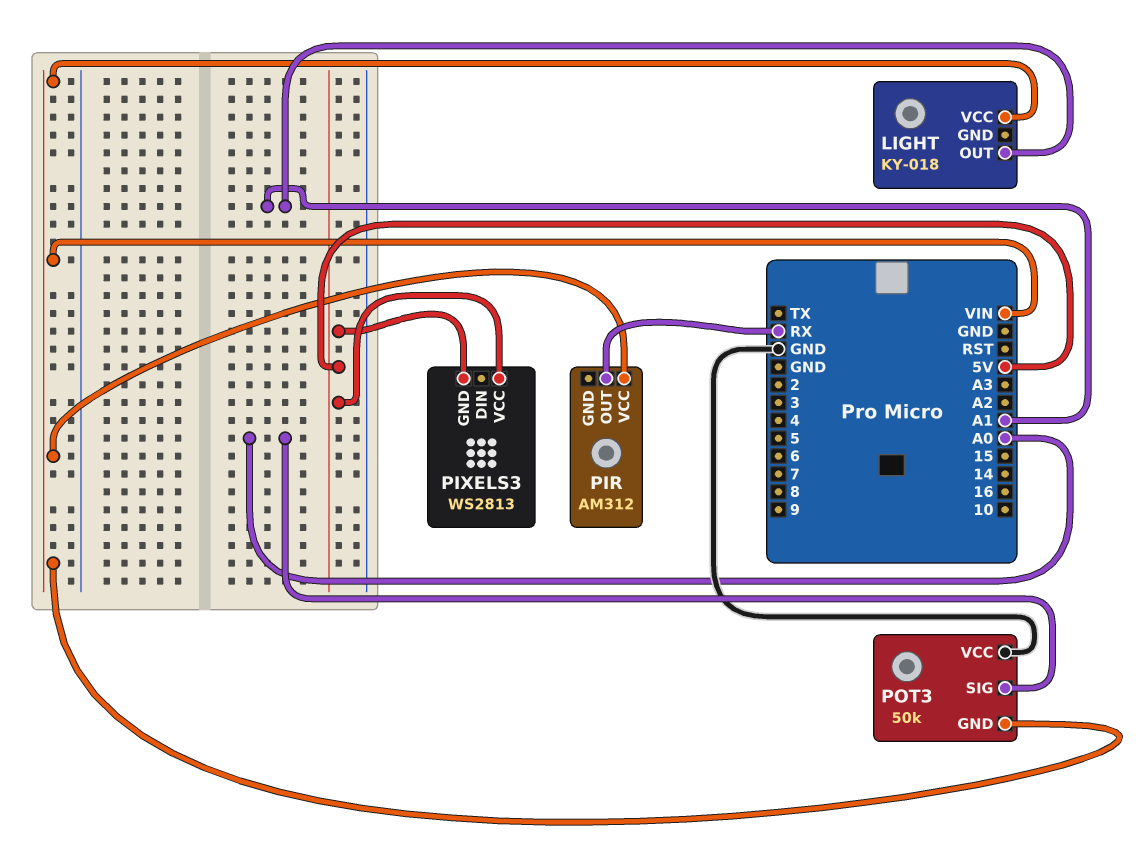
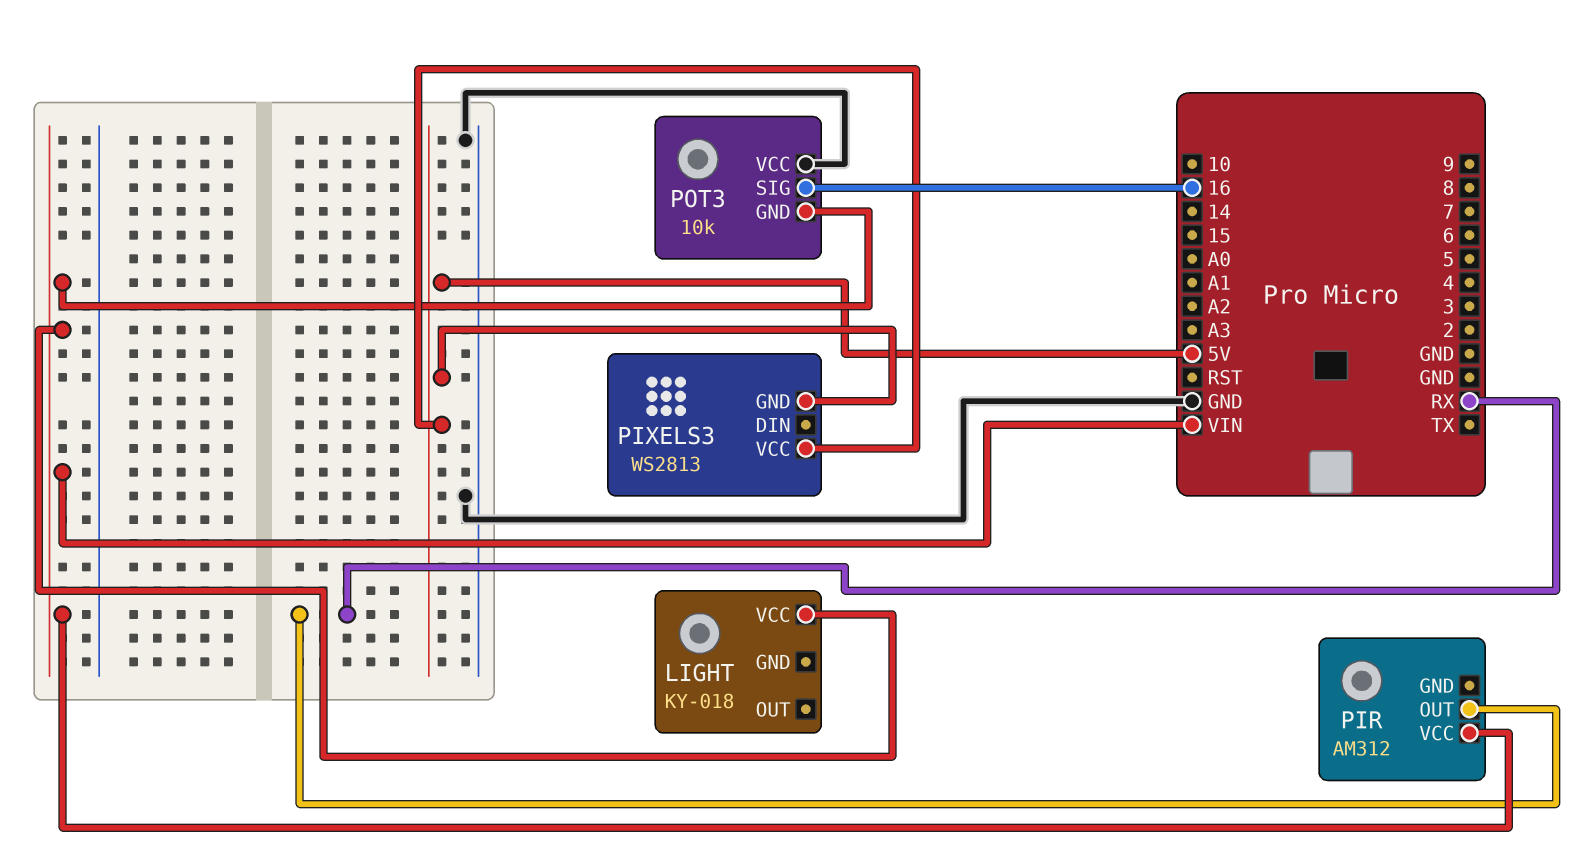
LIGHT pin OUT: A1 -> none
POT3: 50k -> 10k
POT3 pin SIG: A0 -> 16

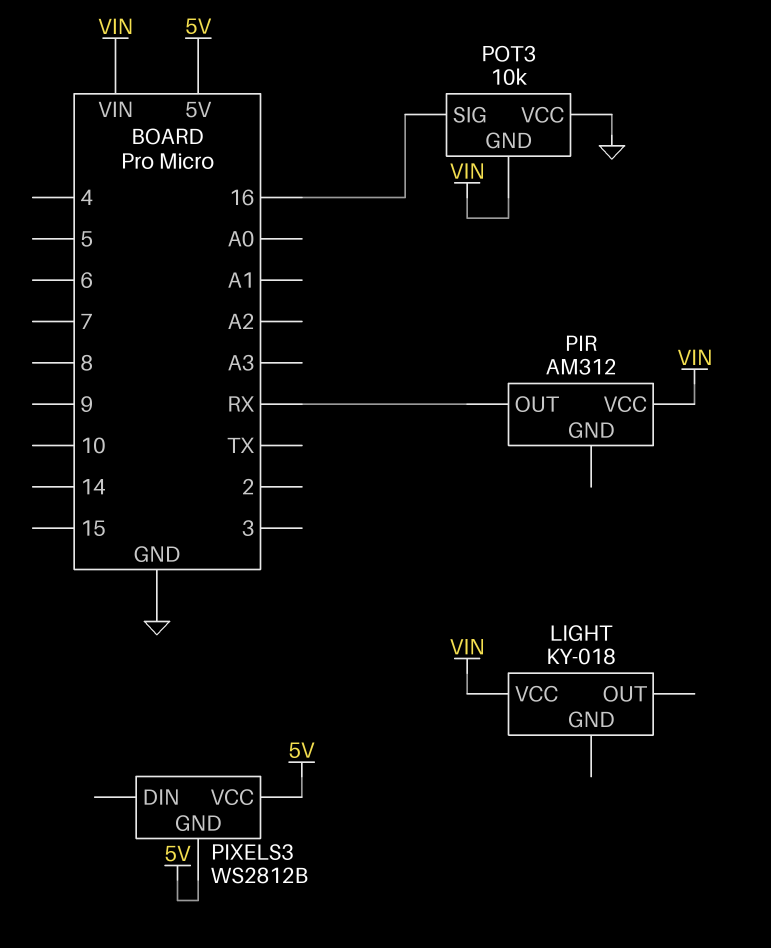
PIXELS3: WS2813 -> WS2812B

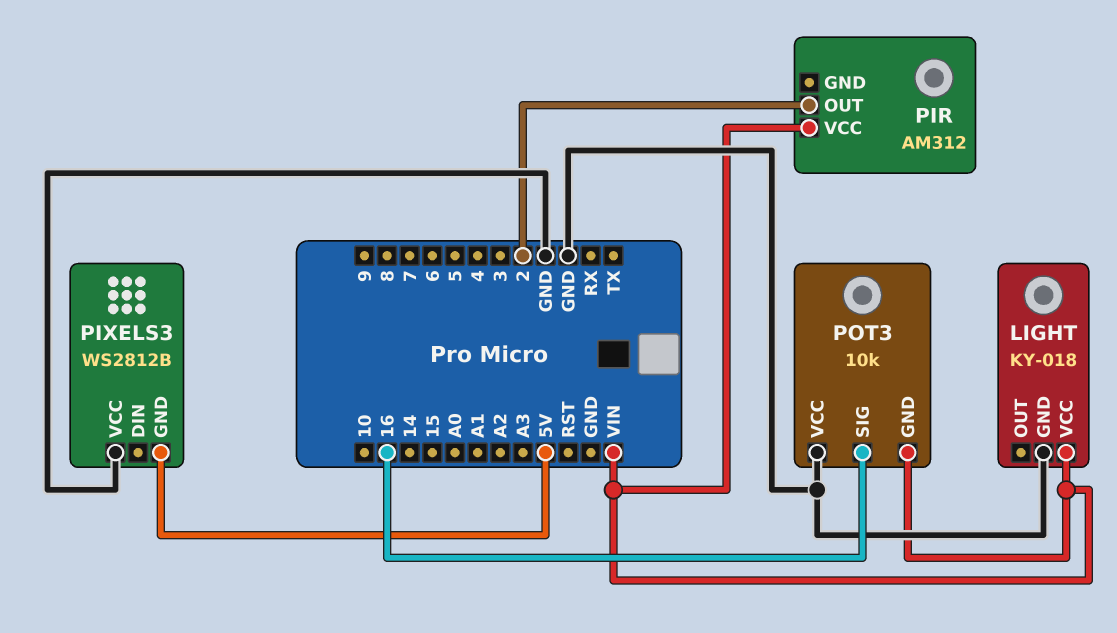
LIGHT pin GND: none -> GND
PIR pin OUT: RX -> 2
PIXELS3 pin VCC: 5V -> GND

